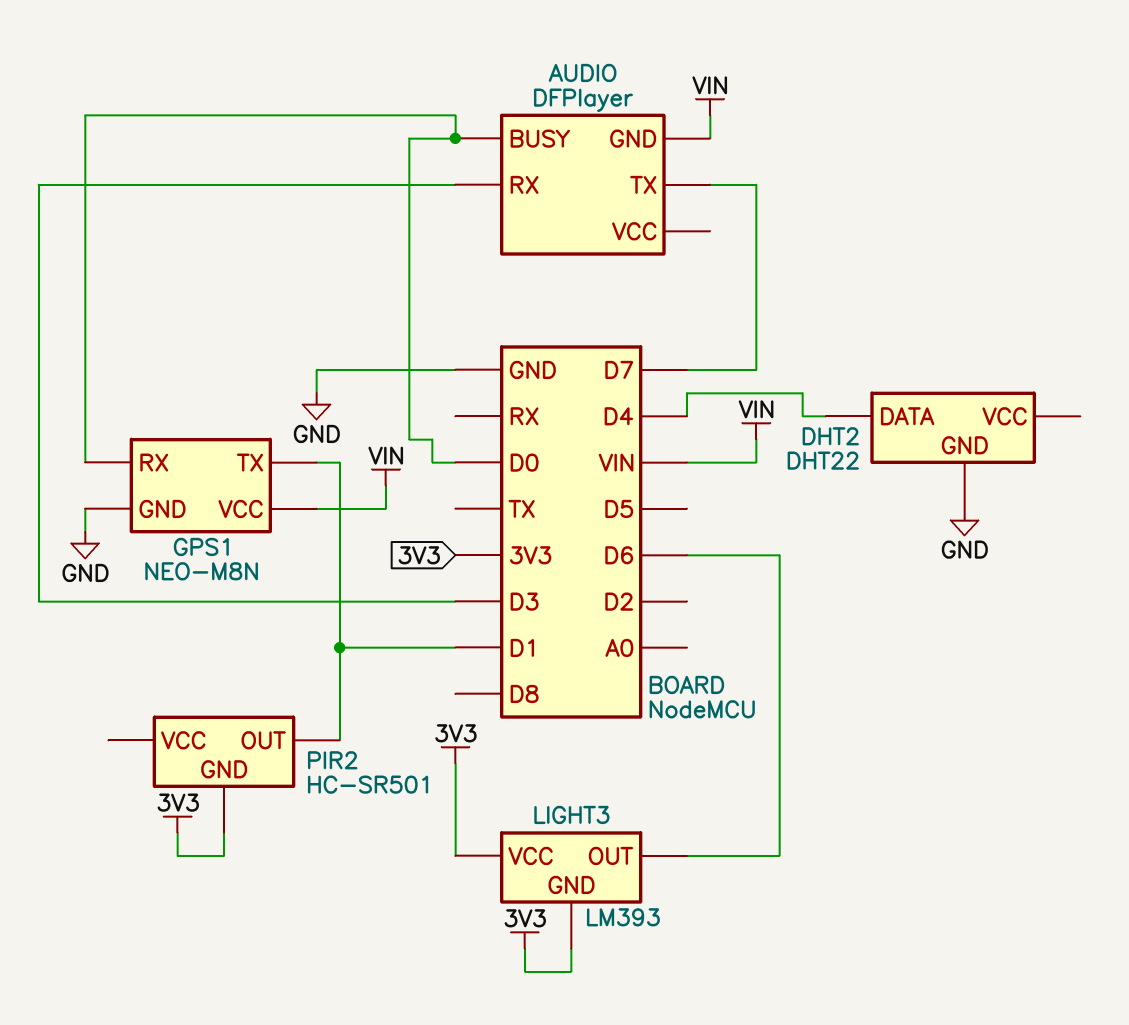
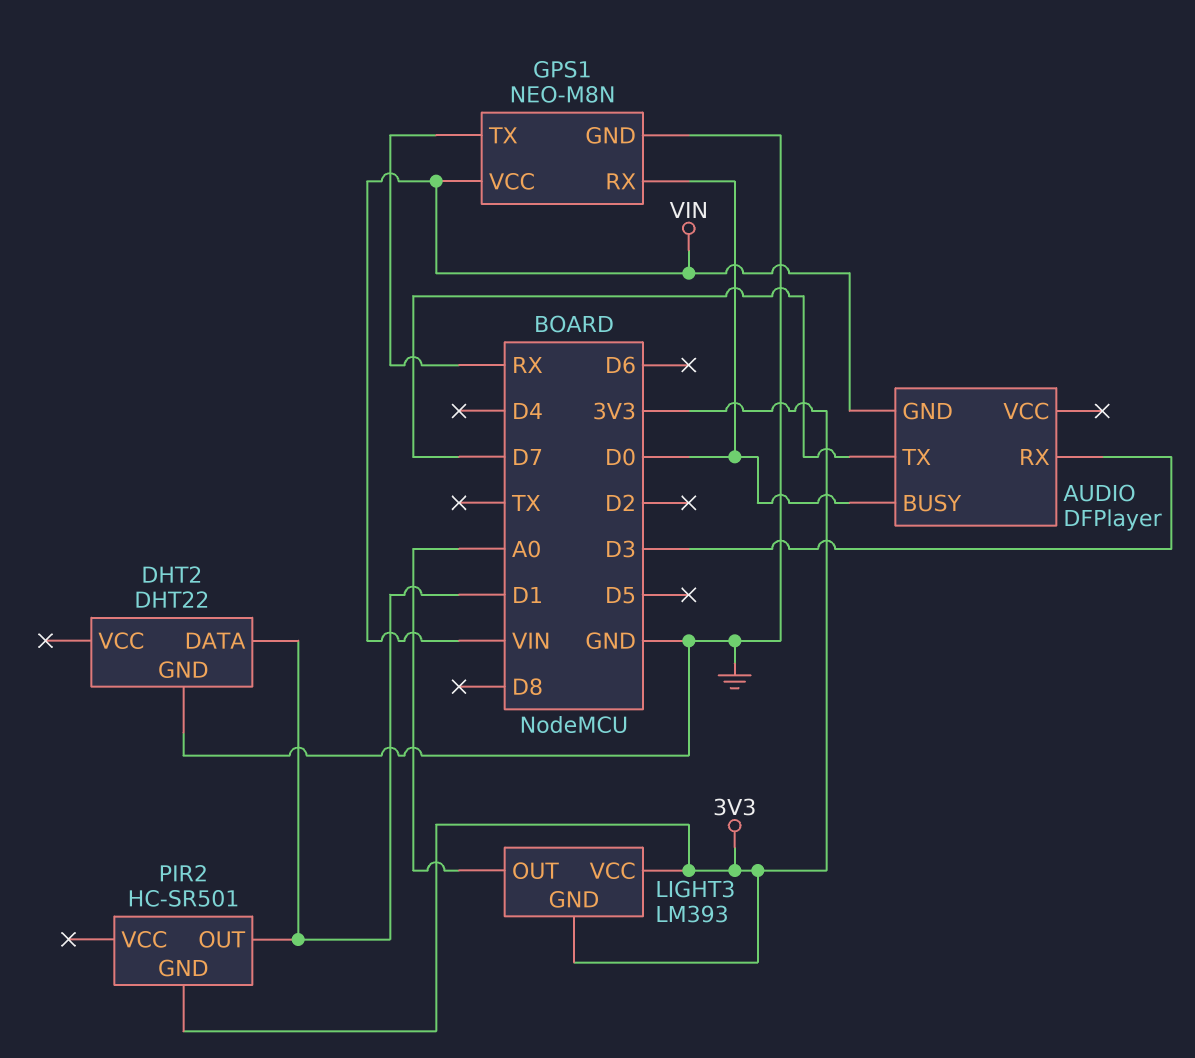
DHT2 pin DATA: D4 -> D1
GPS1 pin TX: D1 -> RX
LIGHT3 pin OUT: D6 -> A0

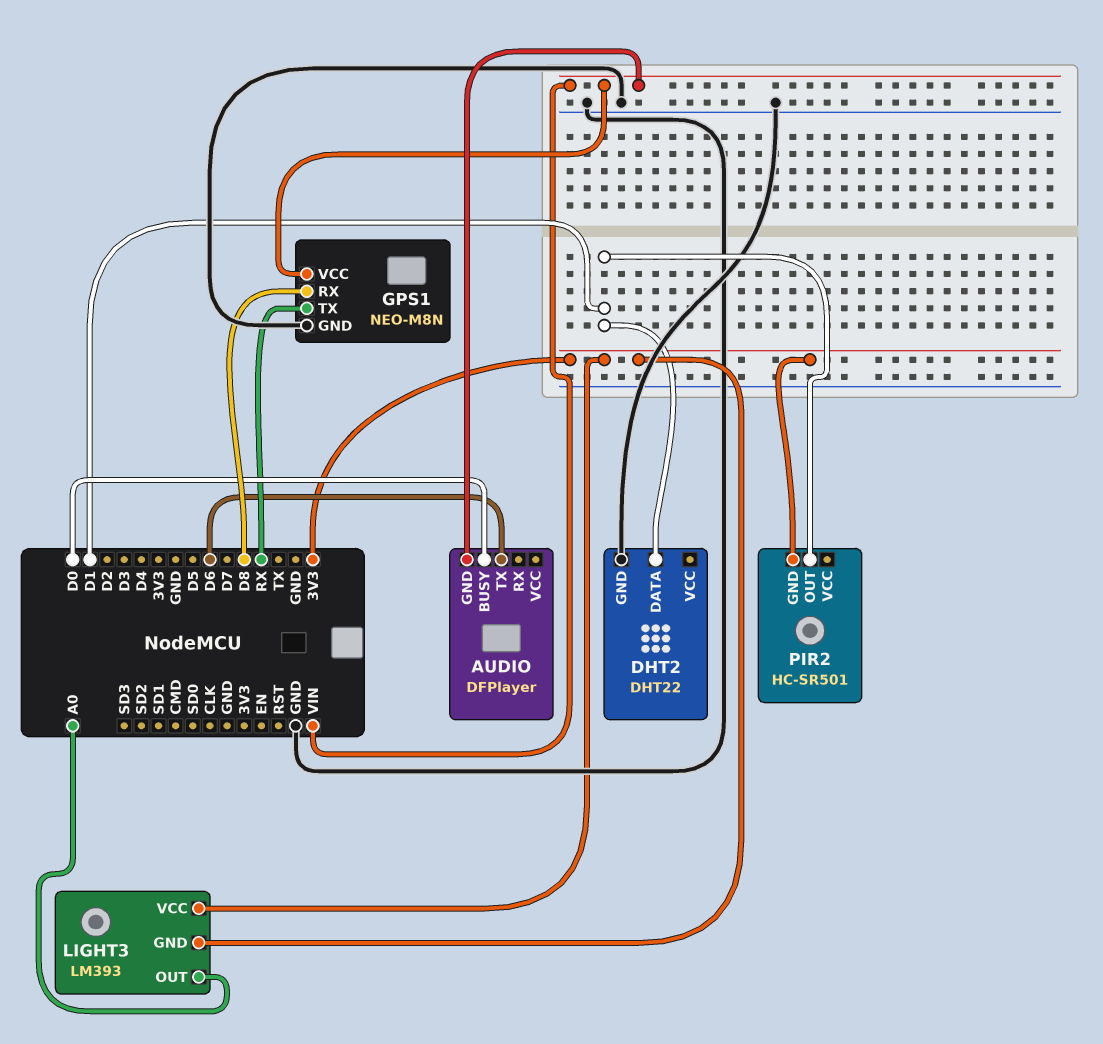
AUDIO pin RX: D3 -> none
AUDIO pin TX: D7 -> D6
GPS1 pin RX: D0 -> D8

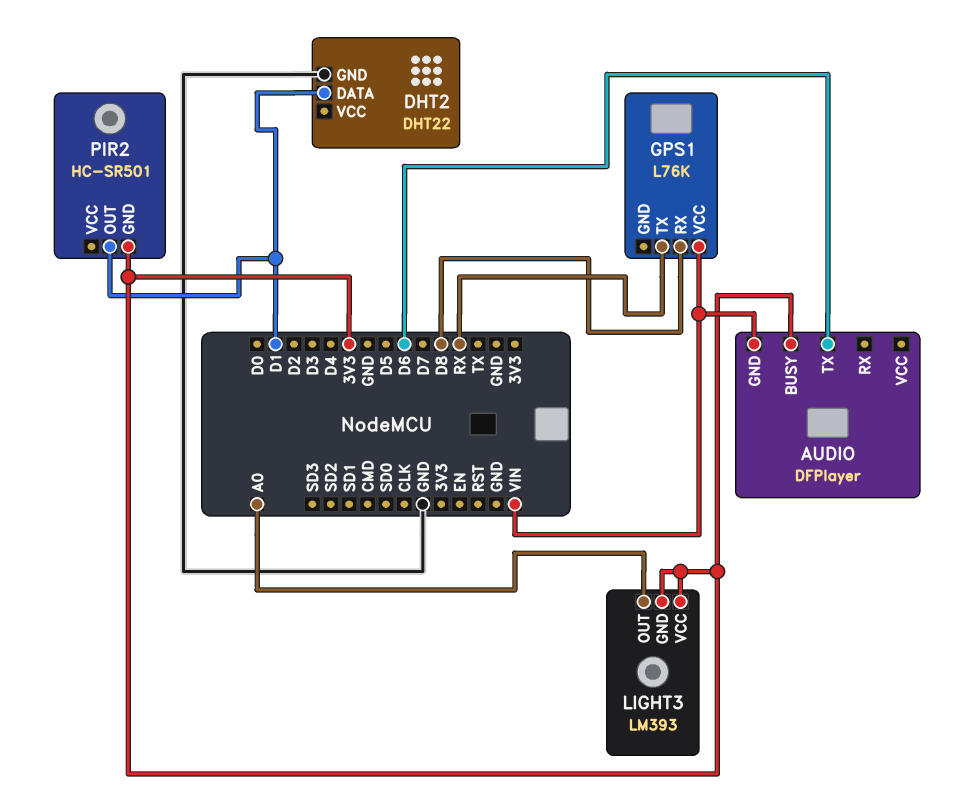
AUDIO pin BUSY: D0 -> 3V3
GPS1: NEO-M8N -> L76K
GPS1 pin GND: GND -> none

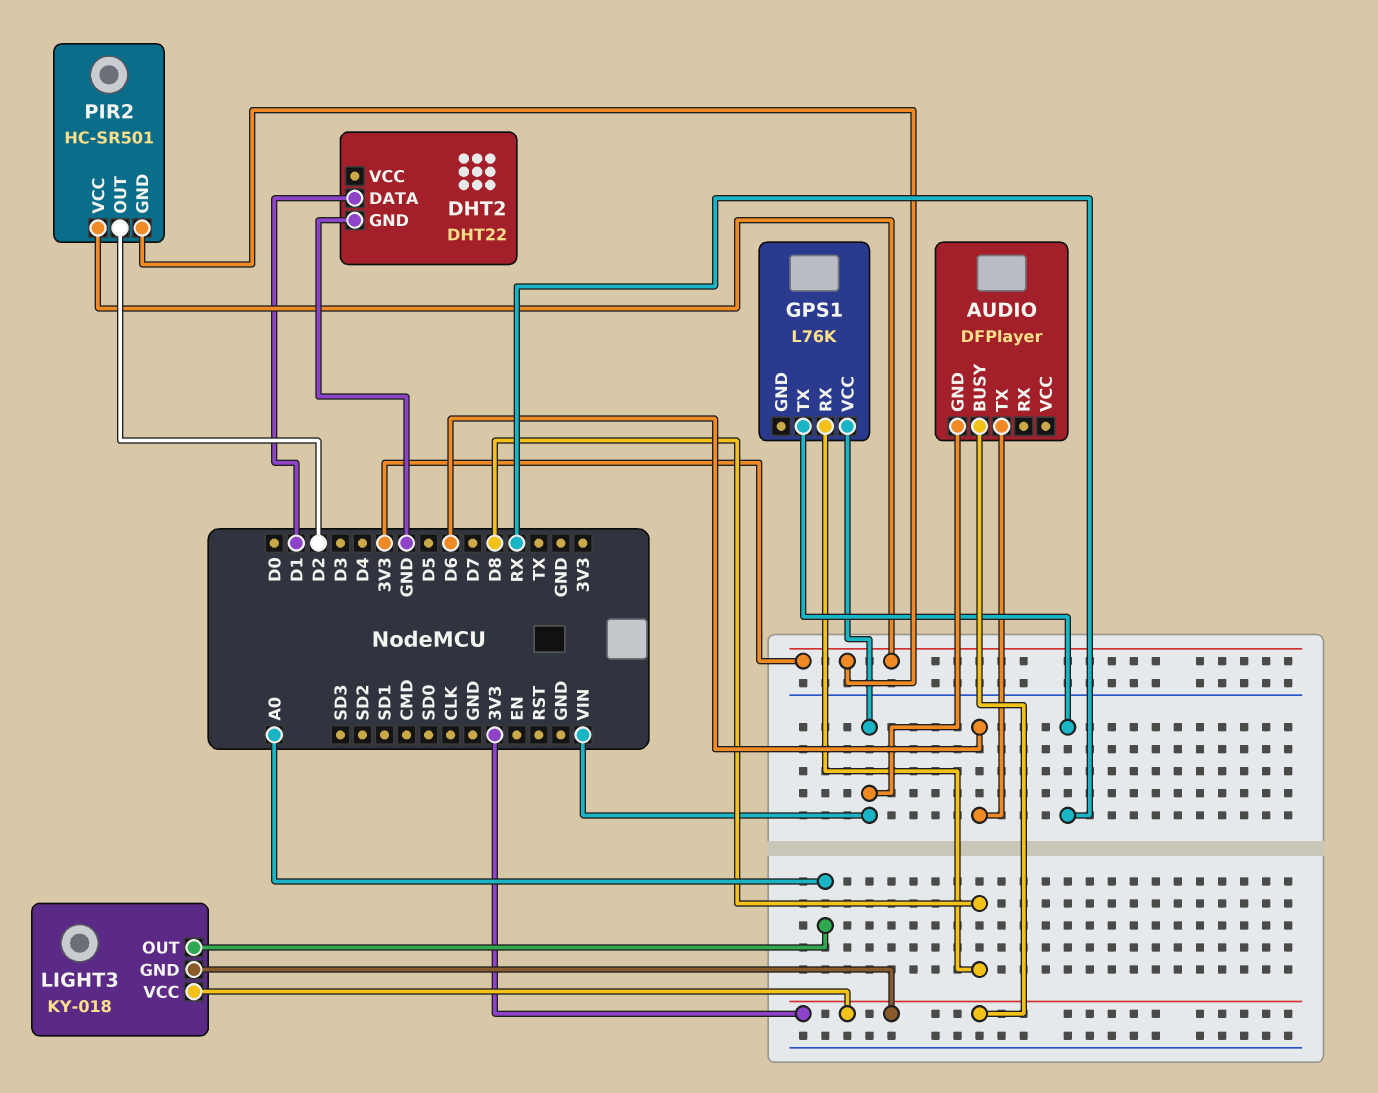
LIGHT3: LM393 -> KY-018
PIR2 pin OUT: D1 -> D2
PIR2 pin VCC: none -> 3V3

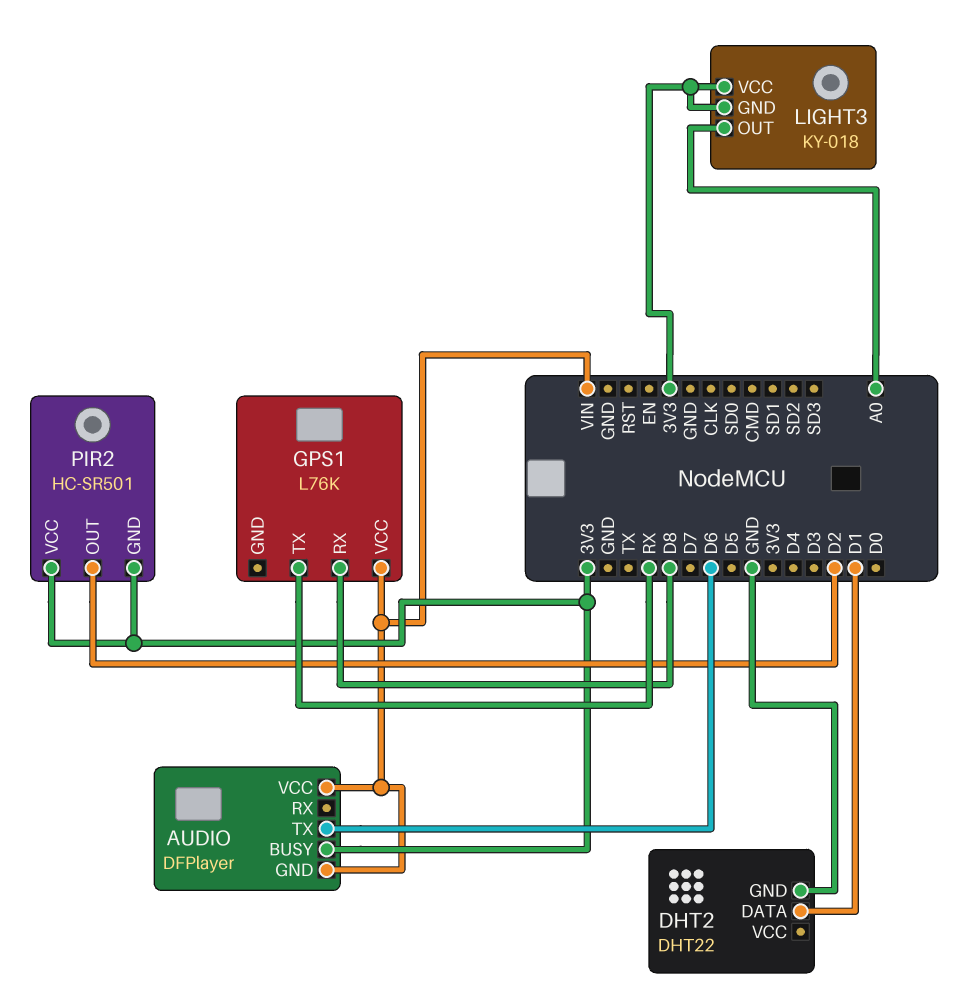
AUDIO pin VCC: none -> VIN

